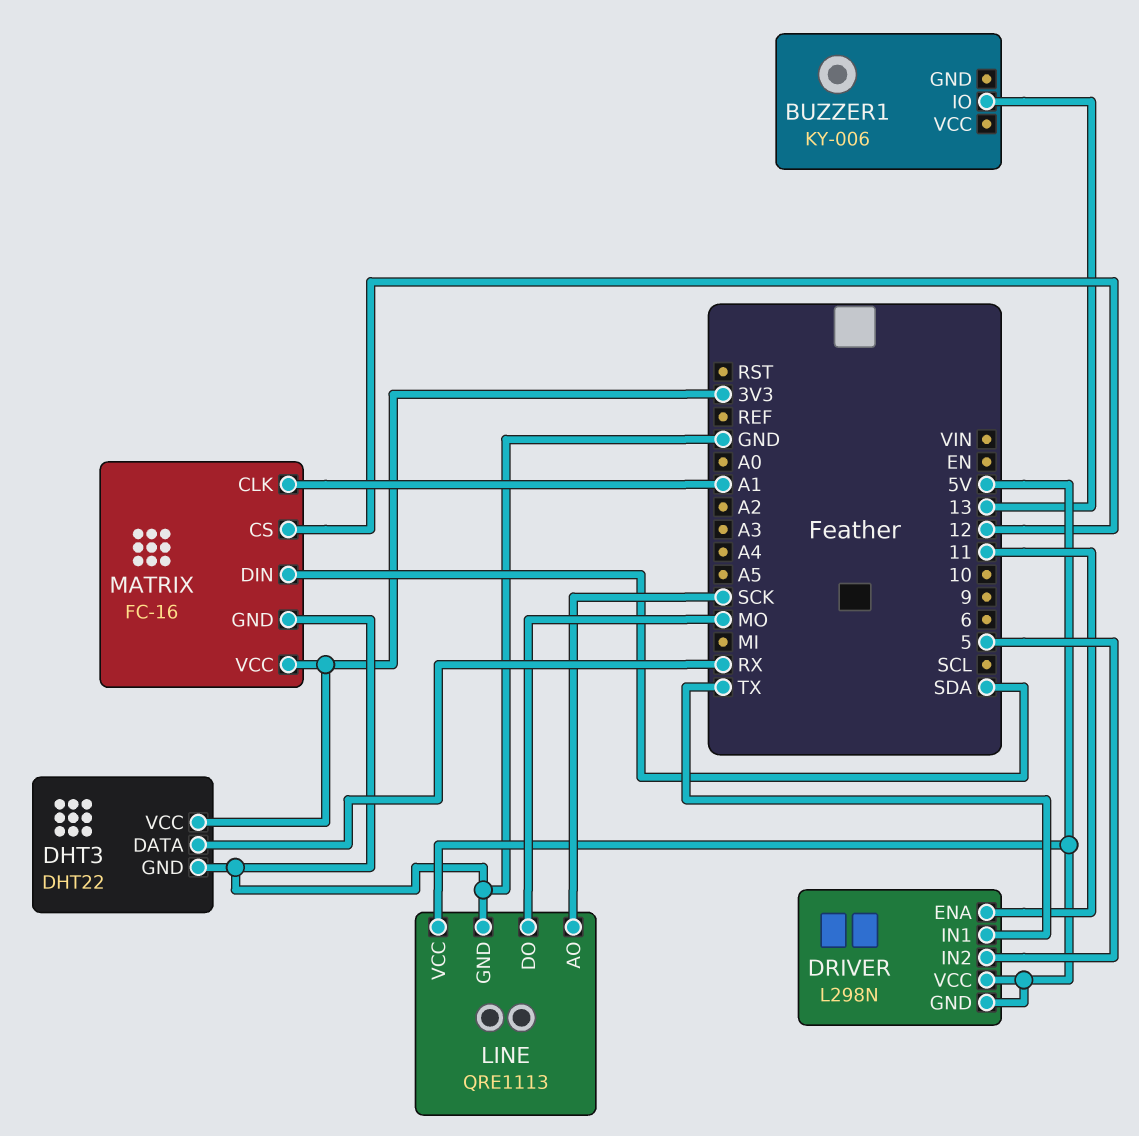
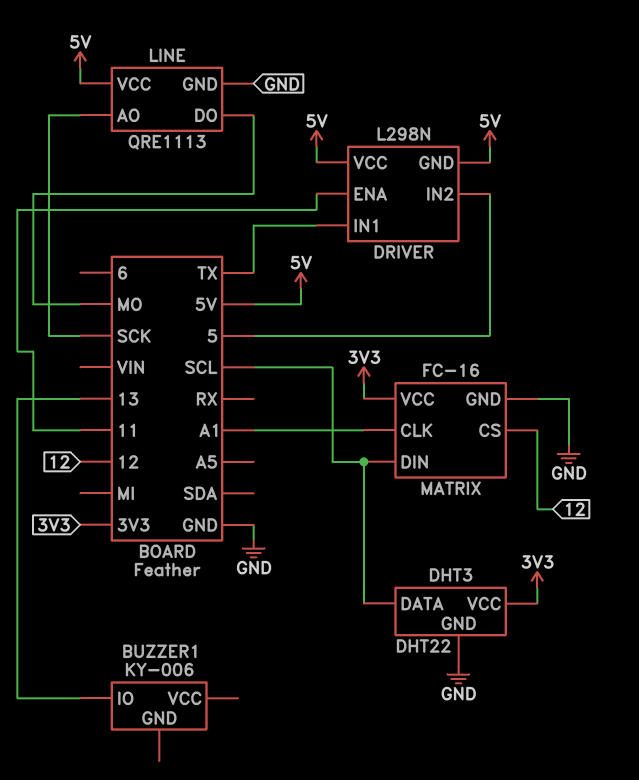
DHT3 pin DATA: RX -> SCL
MATRIX pin DIN: SDA -> SCL

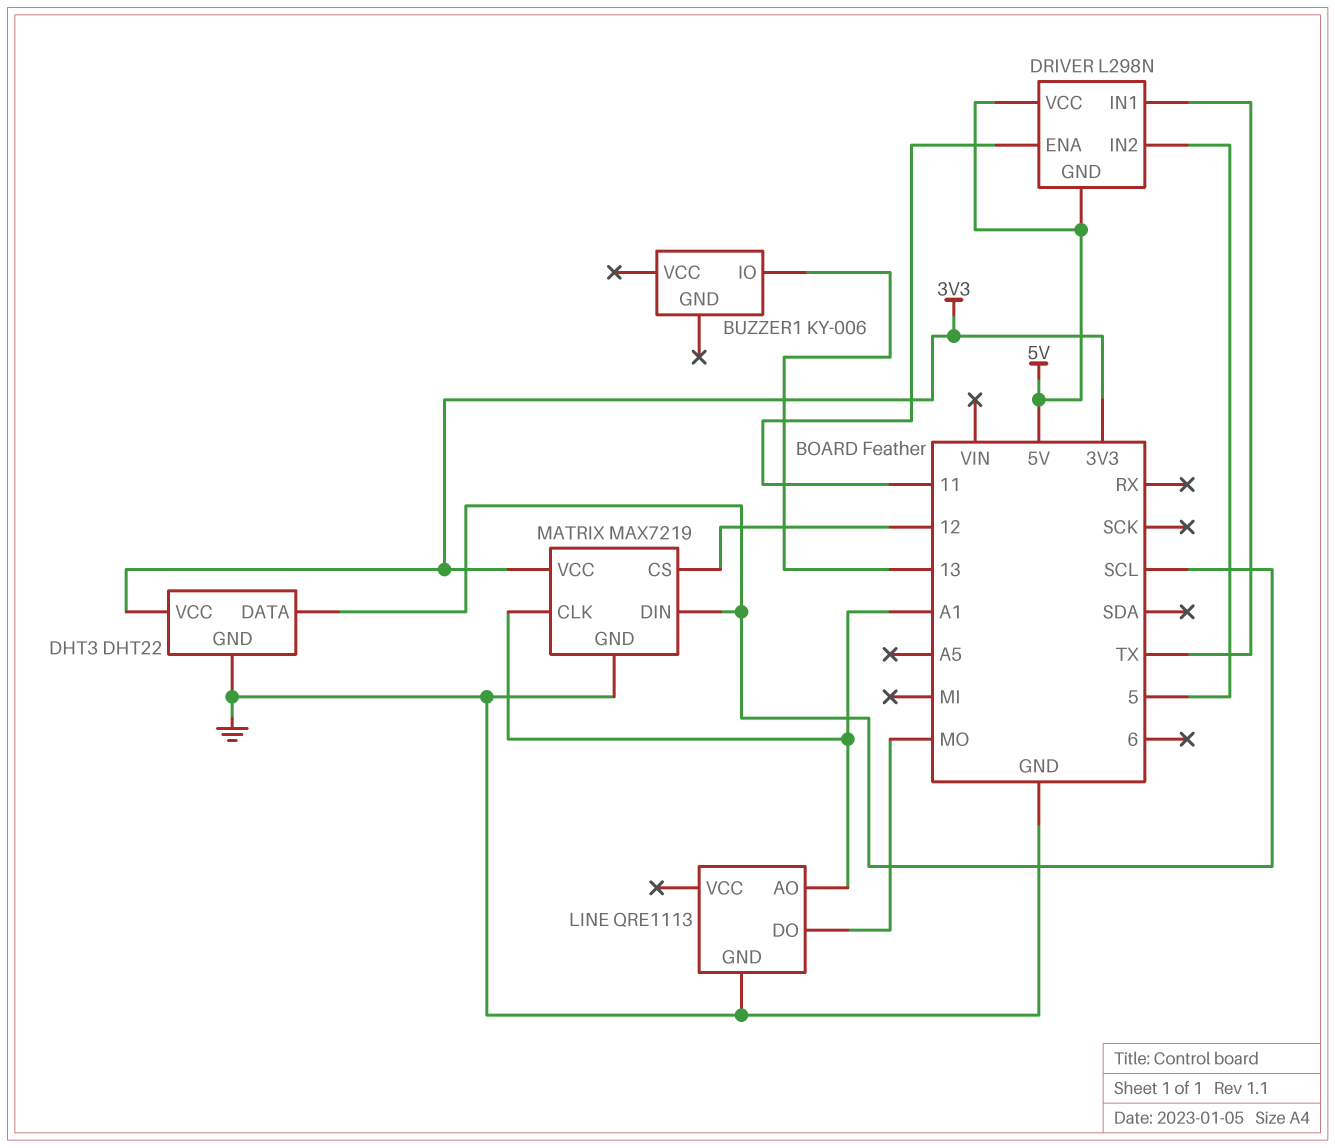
LINE pin AO: SCK -> A1
LINE pin VCC: 5V -> none
MATRIX: FC-16 -> MAX7219

